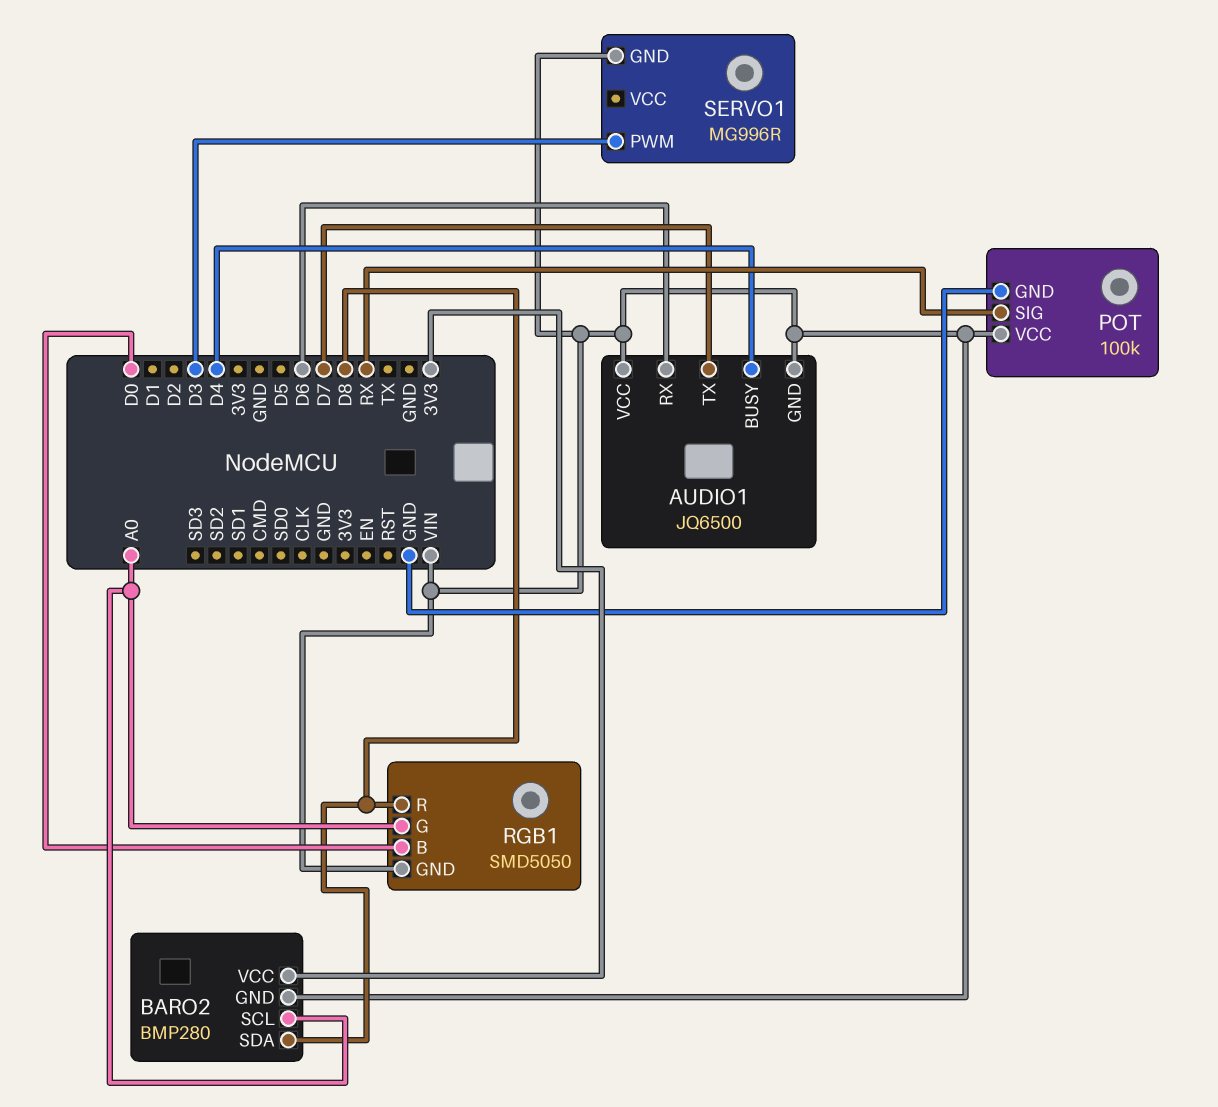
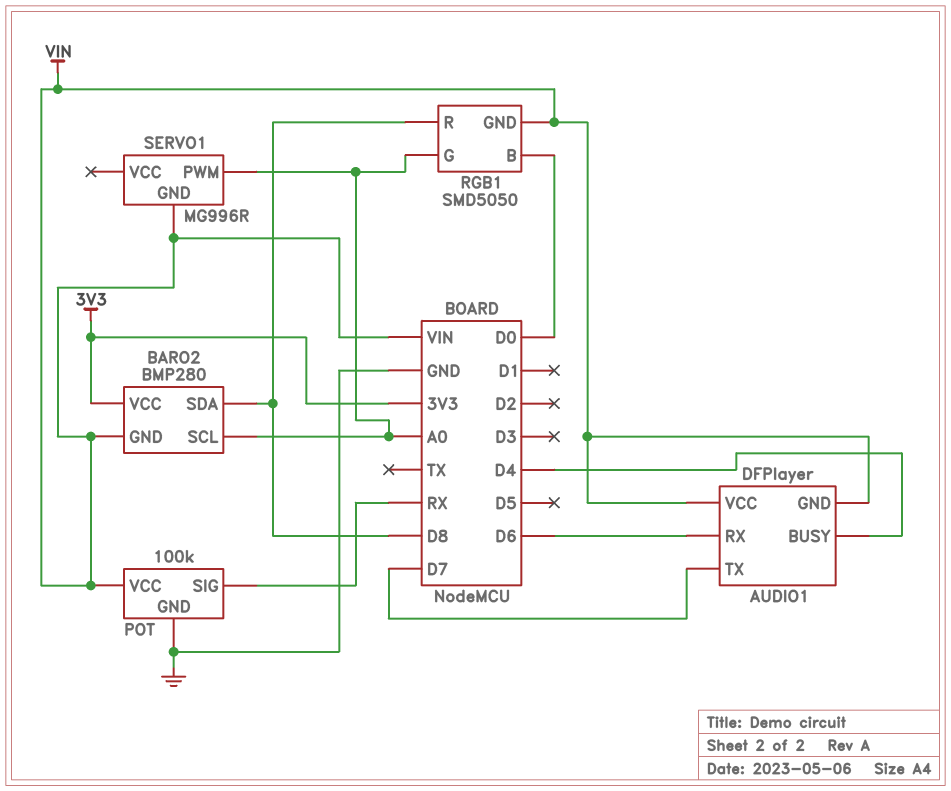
AUDIO1: JQ6500 -> DFPlayer
SERVO1 pin PWM: D3 -> A0

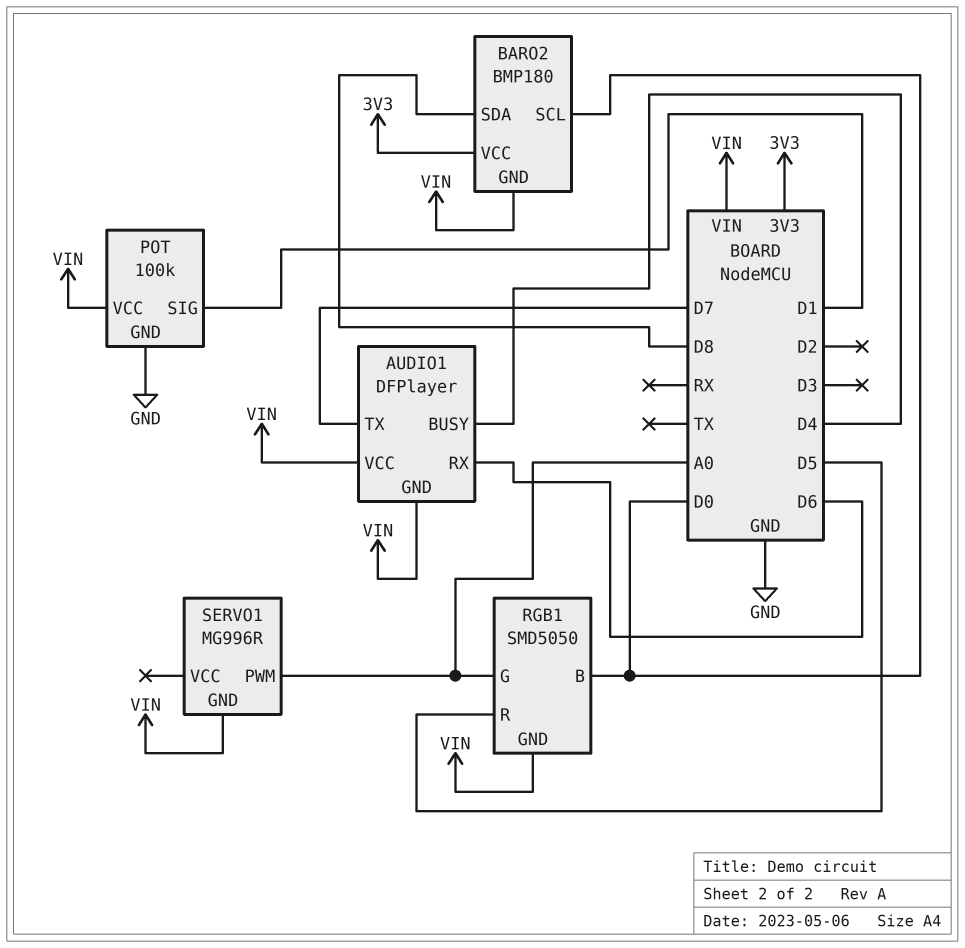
BARO2: BMP280 -> BMP180
BARO2 pin SCL: A0 -> D0
POT pin SIG: RX -> D1
RGB1 pin R: D8 -> D5

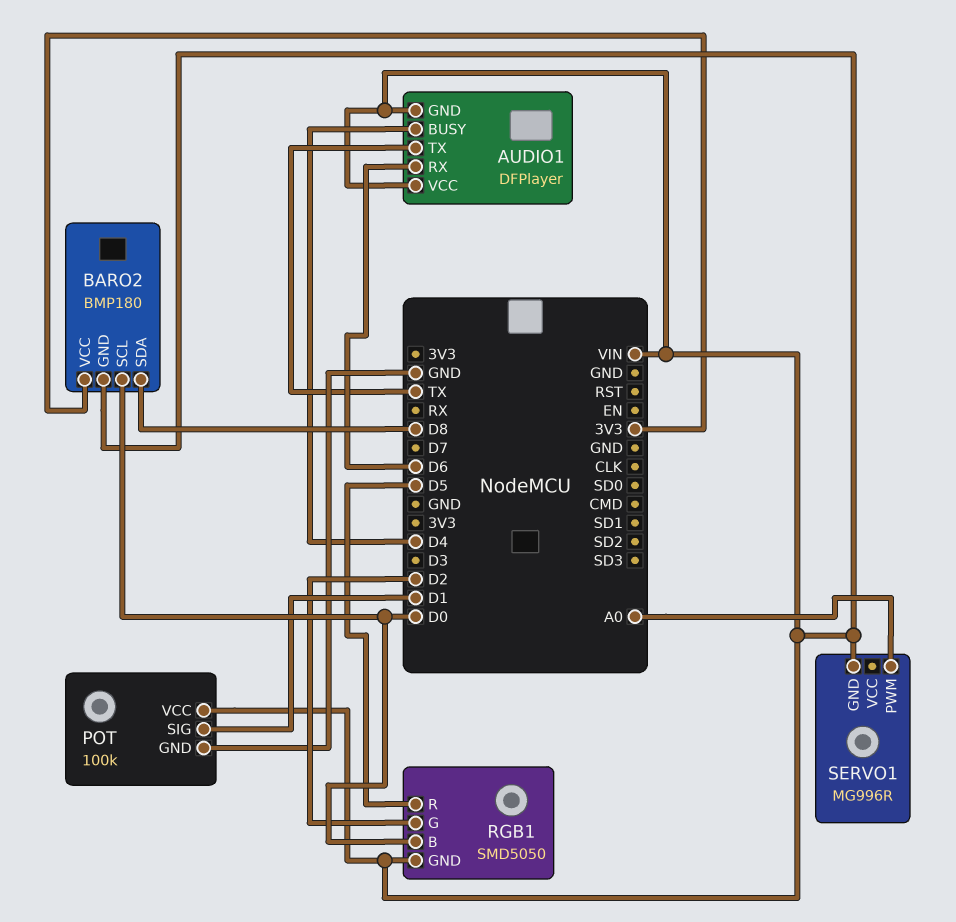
AUDIO1 pin TX: D7 -> TX
RGB1 pin G: A0 -> D2

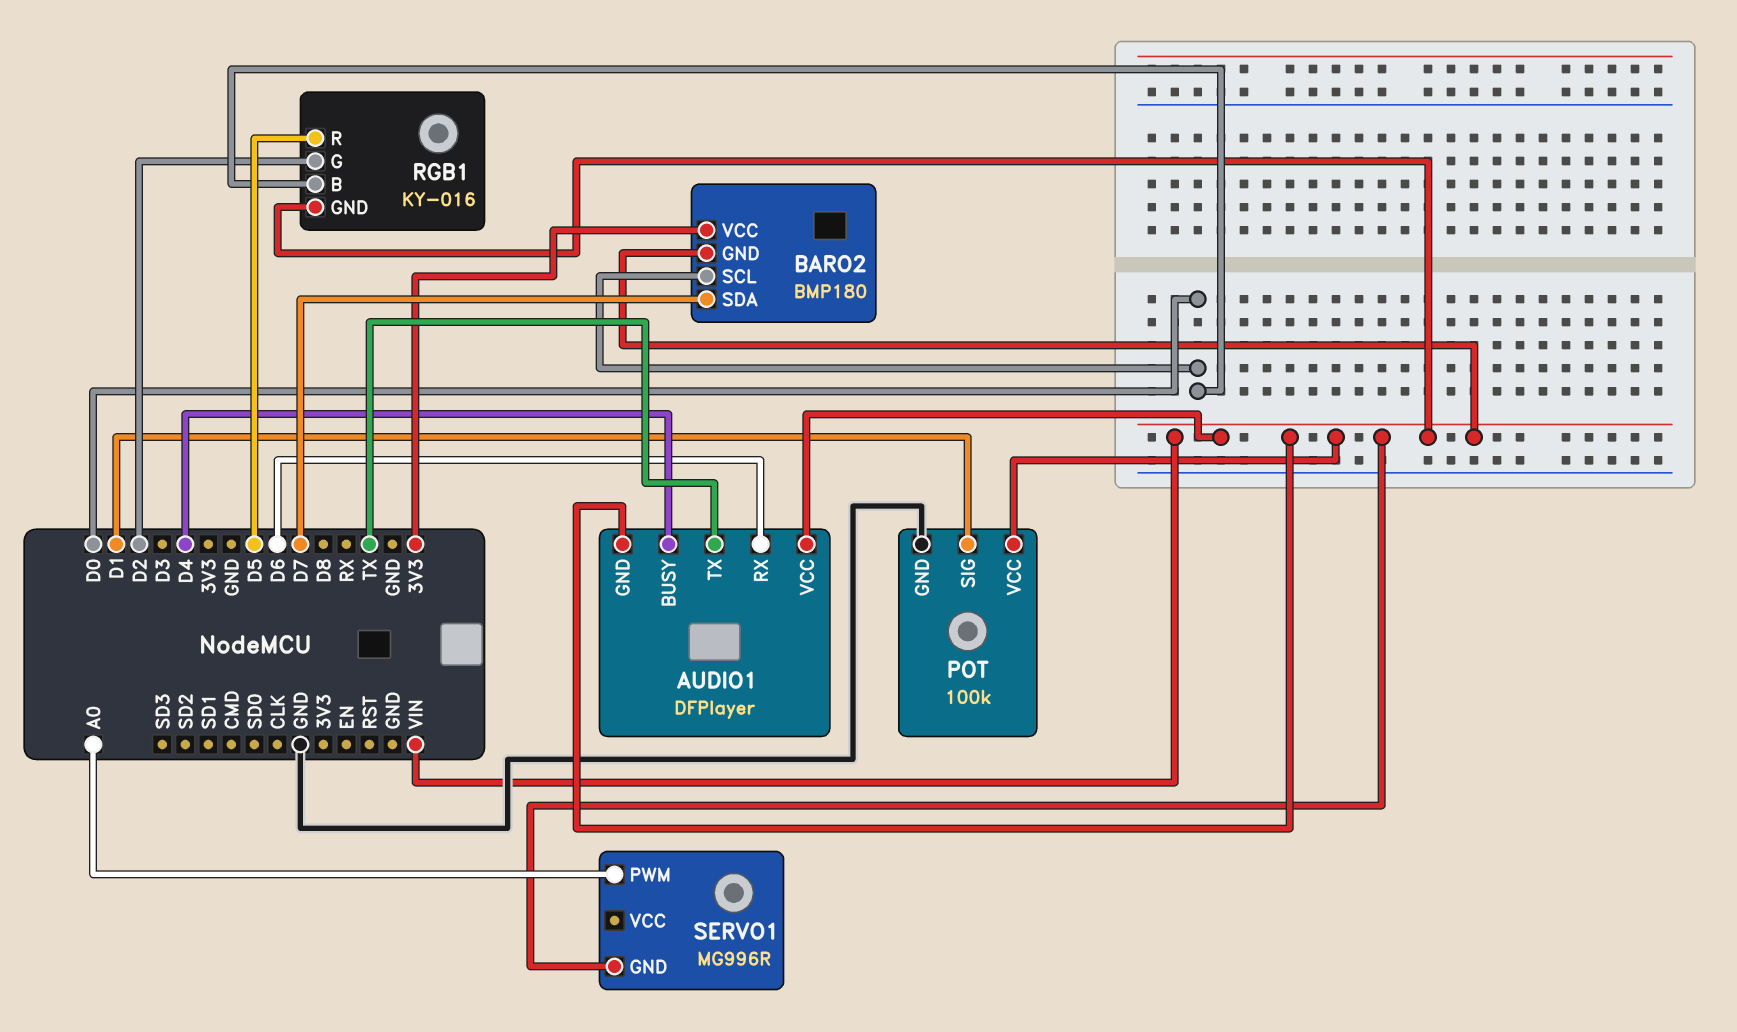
BARO2 pin SDA: D8 -> D7
RGB1: SMD5050 -> KY-016

